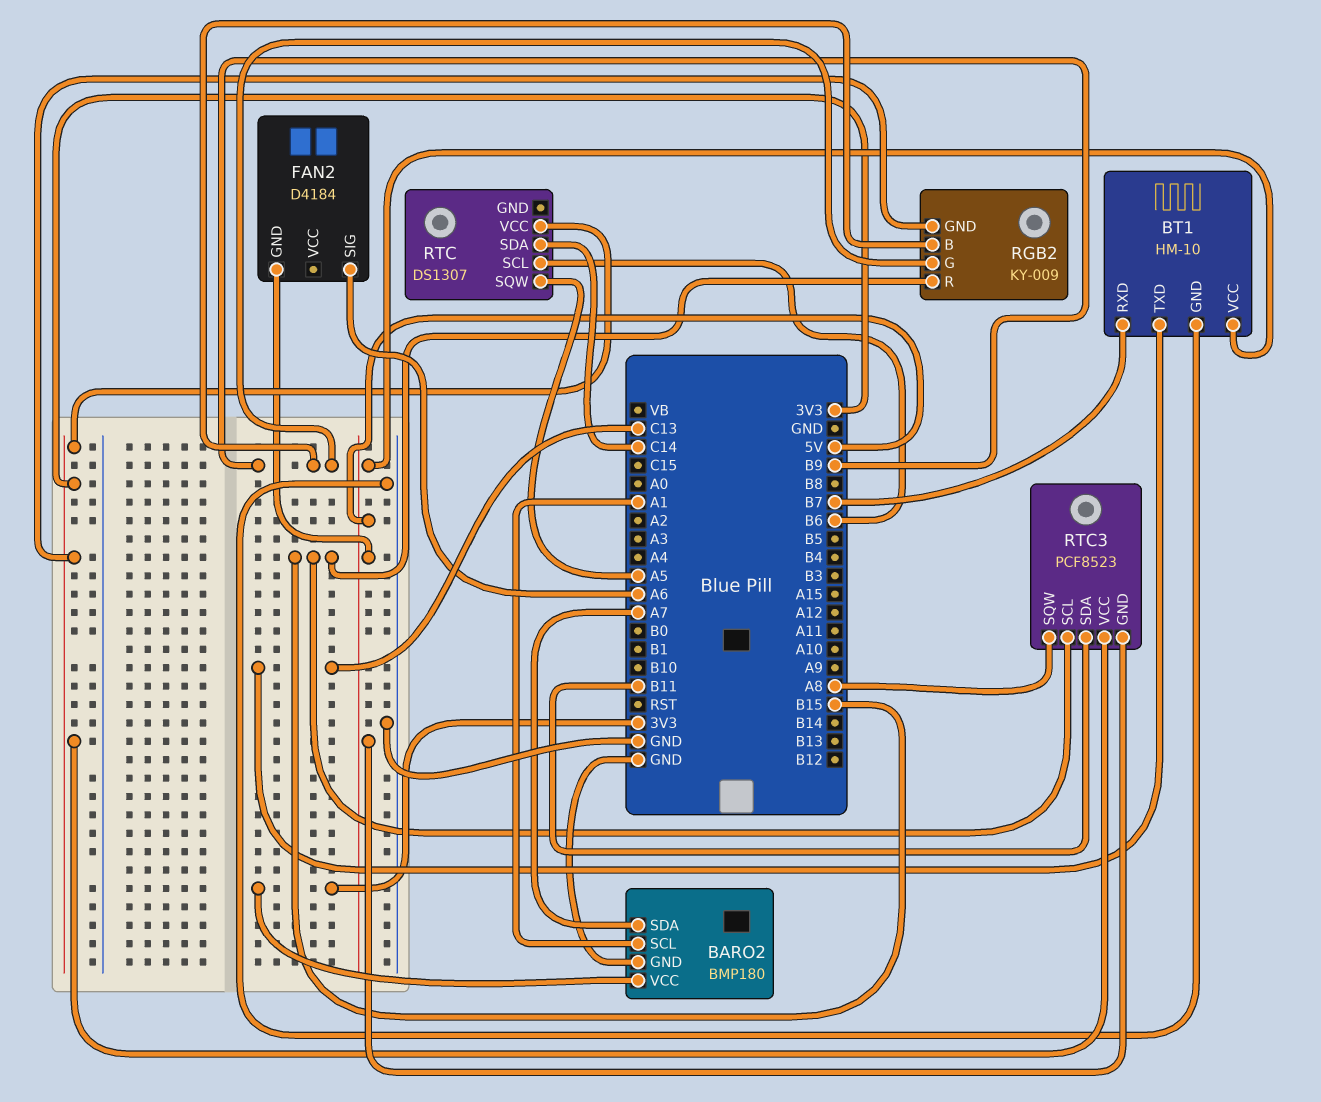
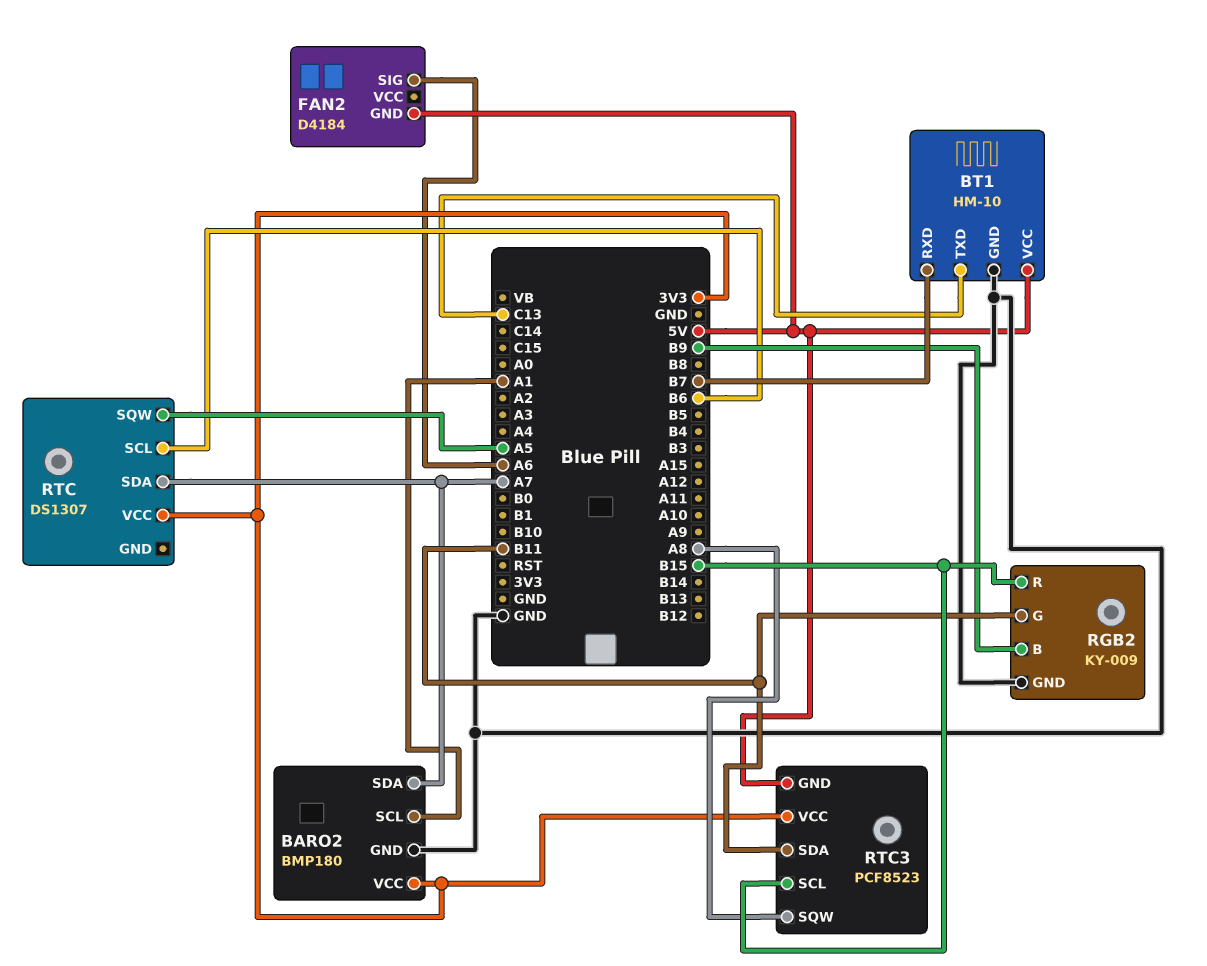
RGB2 pin G: B9 -> B11
RGB2 pin GND: 3V3 -> GND
RTC pin SDA: C14 -> A7

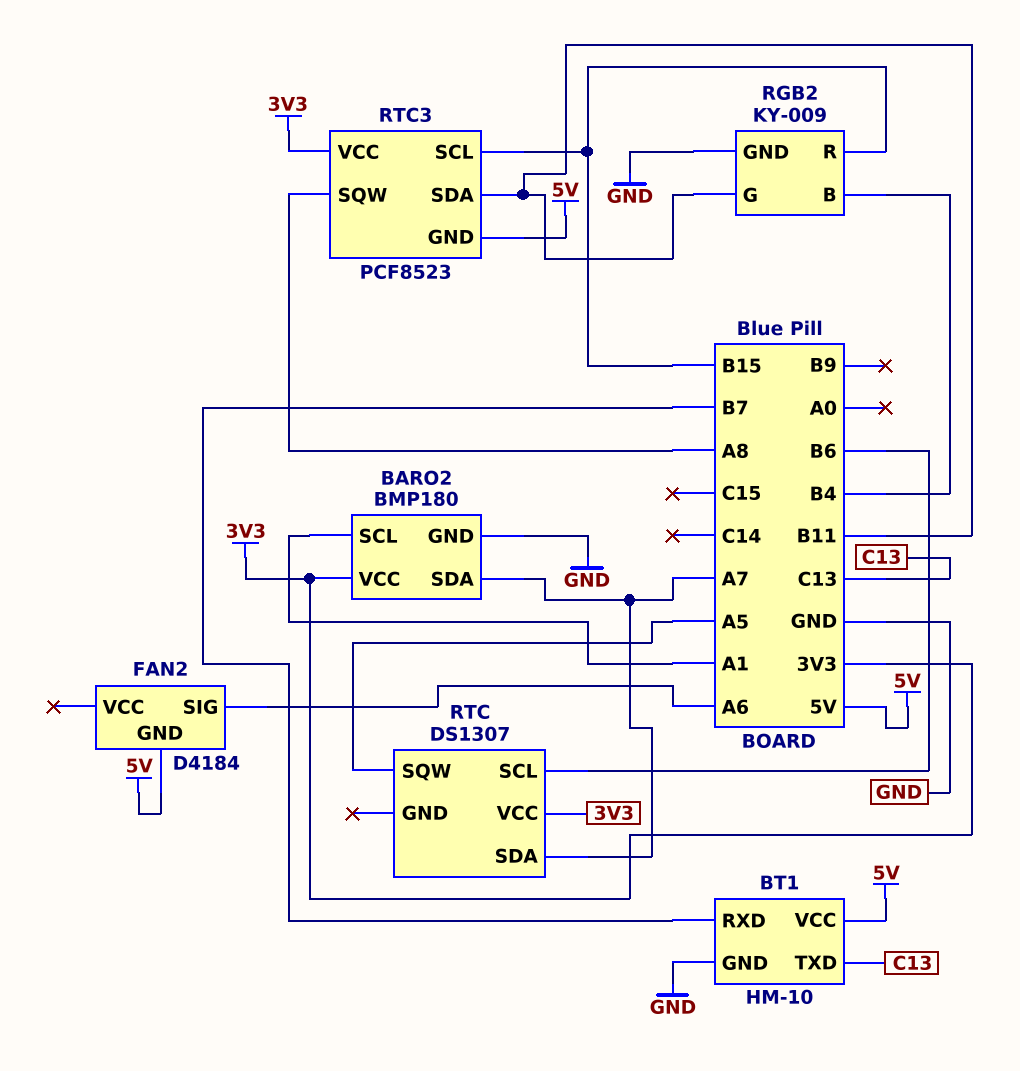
RGB2 pin B: B9 -> B4

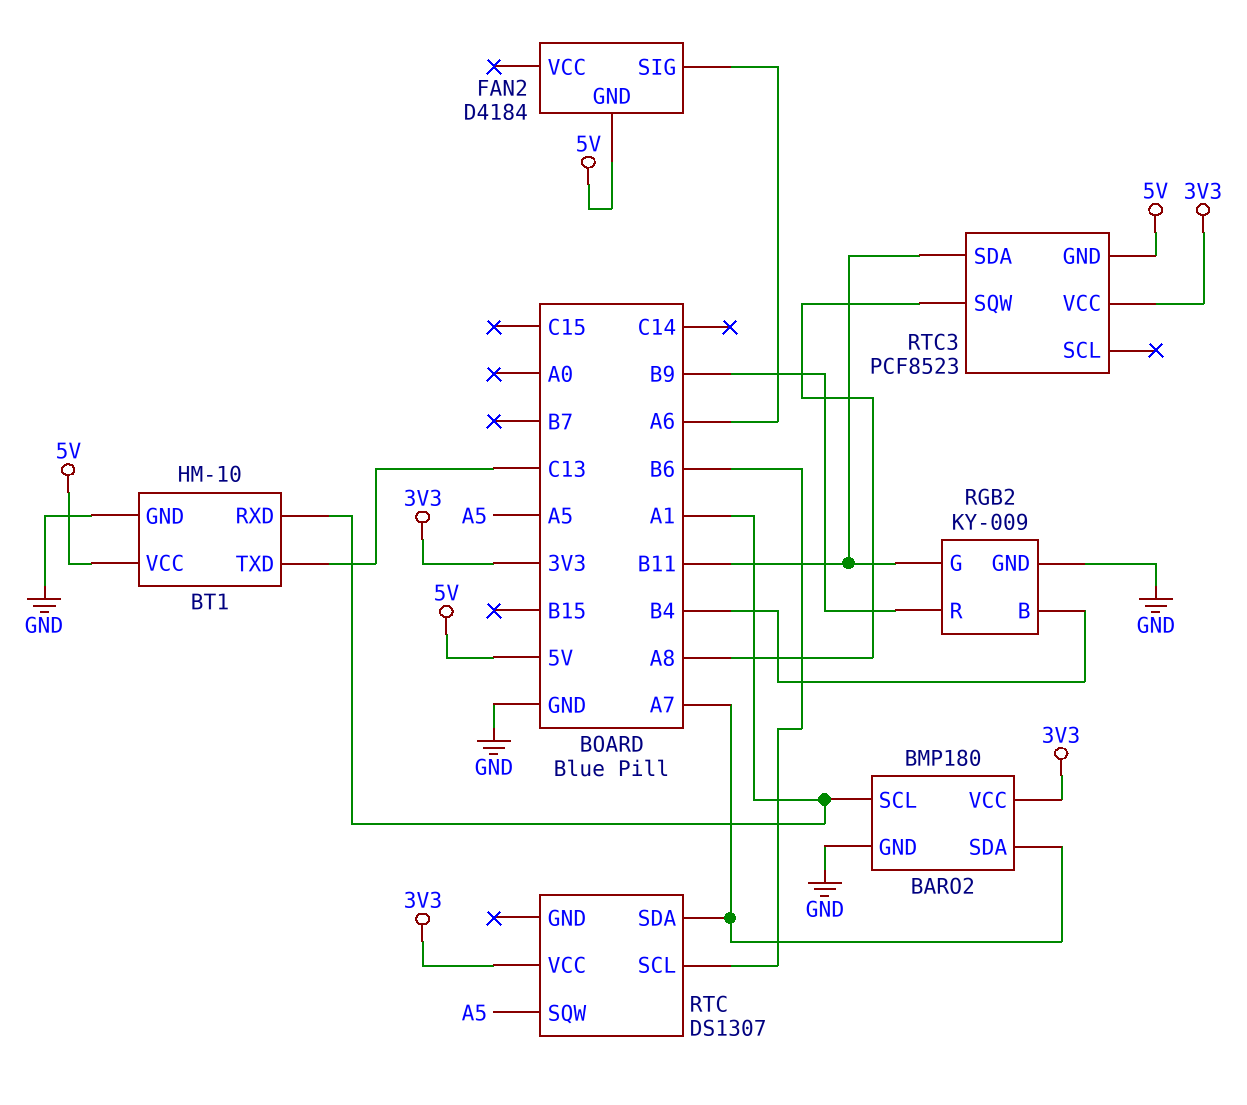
BT1 pin RXD: B7 -> A1
RGB2 pin R: B15 -> B9
RTC3 pin SCL: B15 -> none

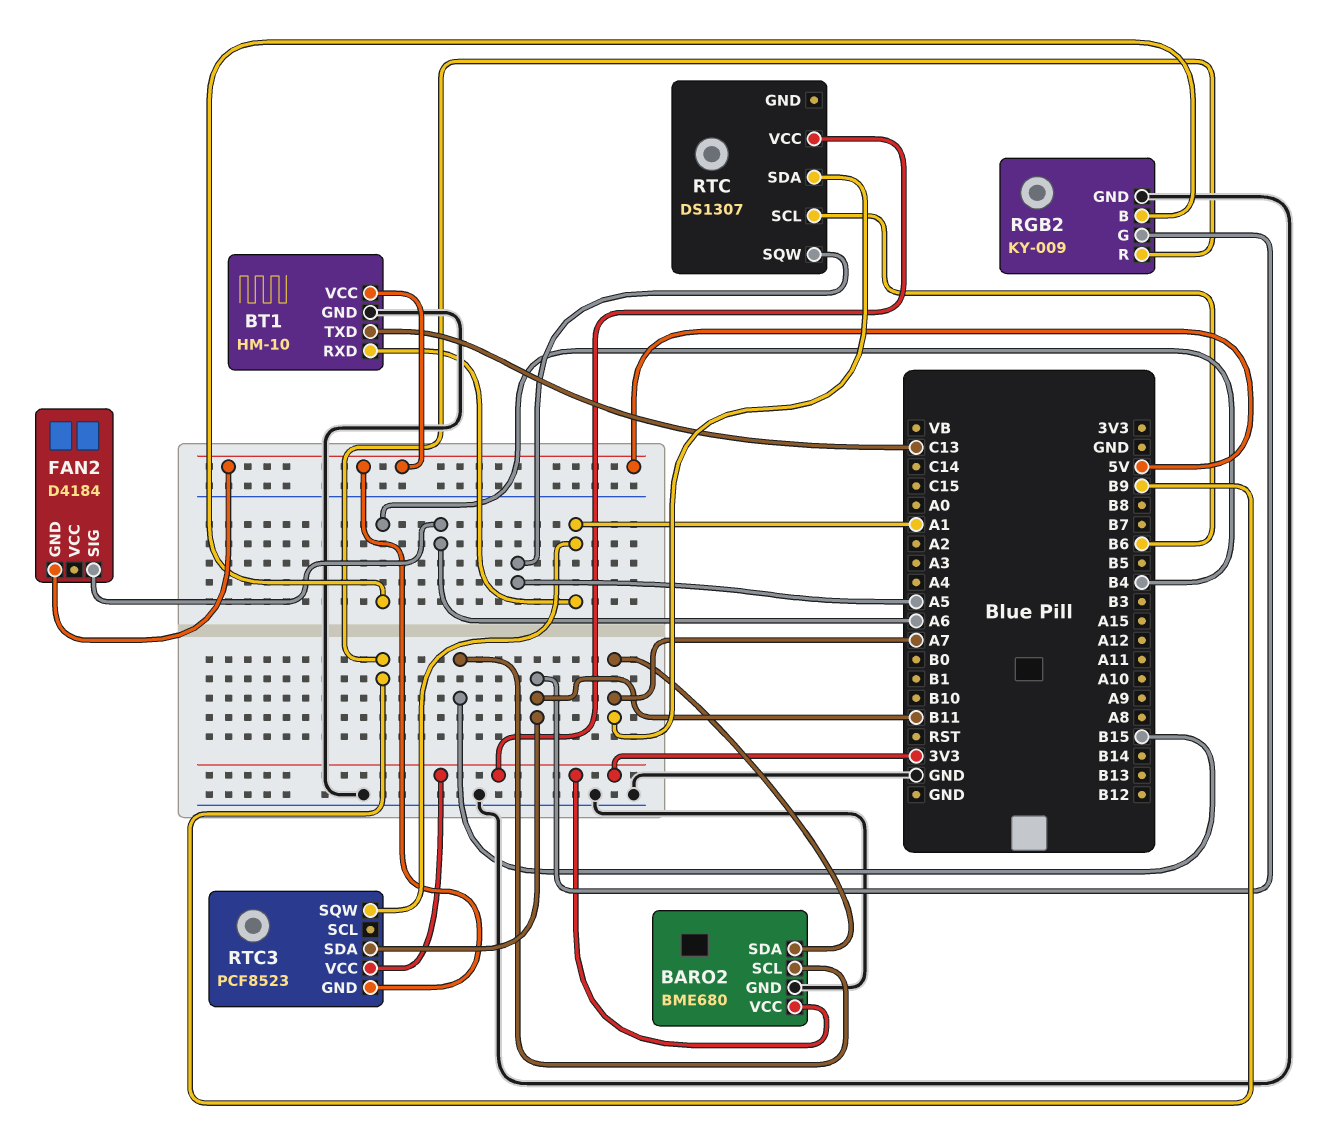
BARO2: BMP180 -> BME680
BARO2 pin SCL: A1 -> B15
RTC3 pin SQW: A8 -> A1

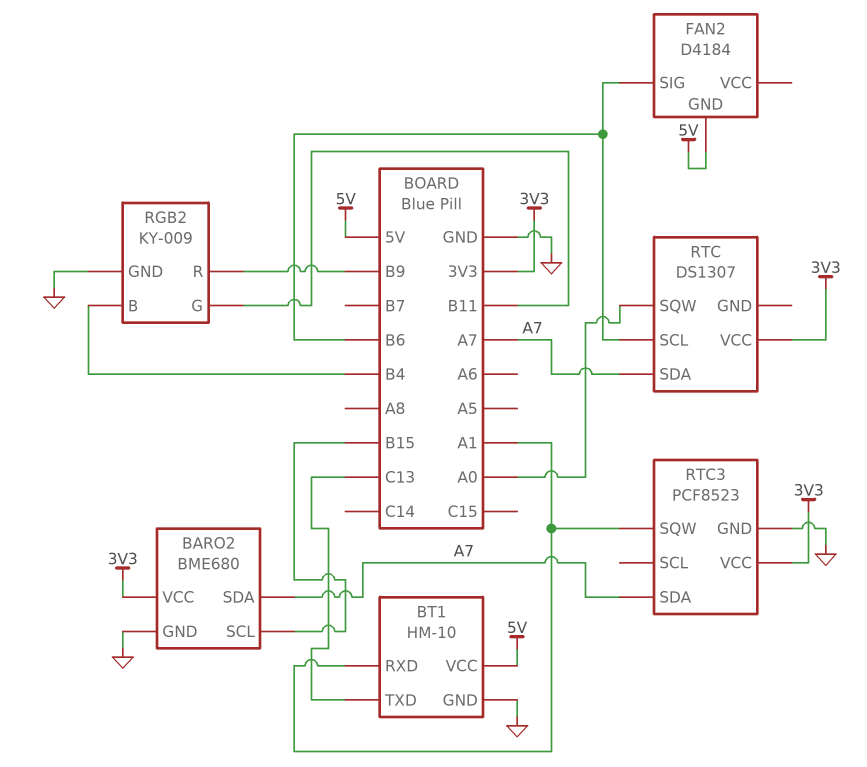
FAN2 pin SIG: A6 -> B6
RTC pin SQW: A5 -> A0
RTC3 pin GND: 5V -> GND
RTC3 pin SDA: B11 -> A7

